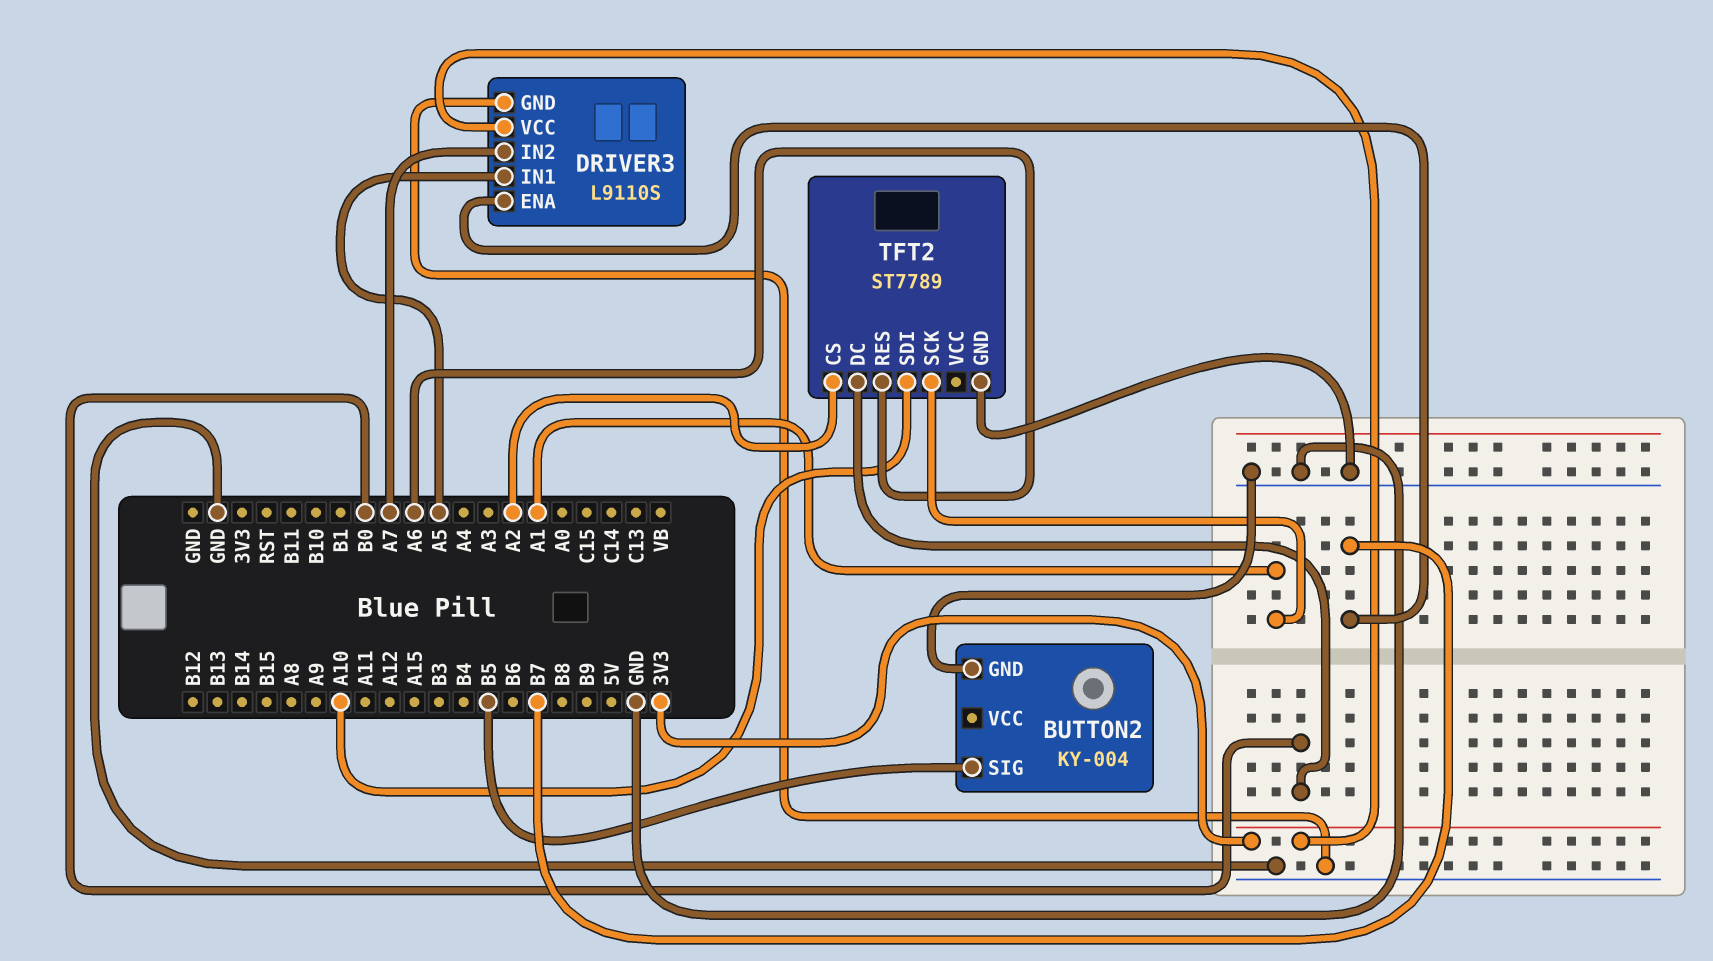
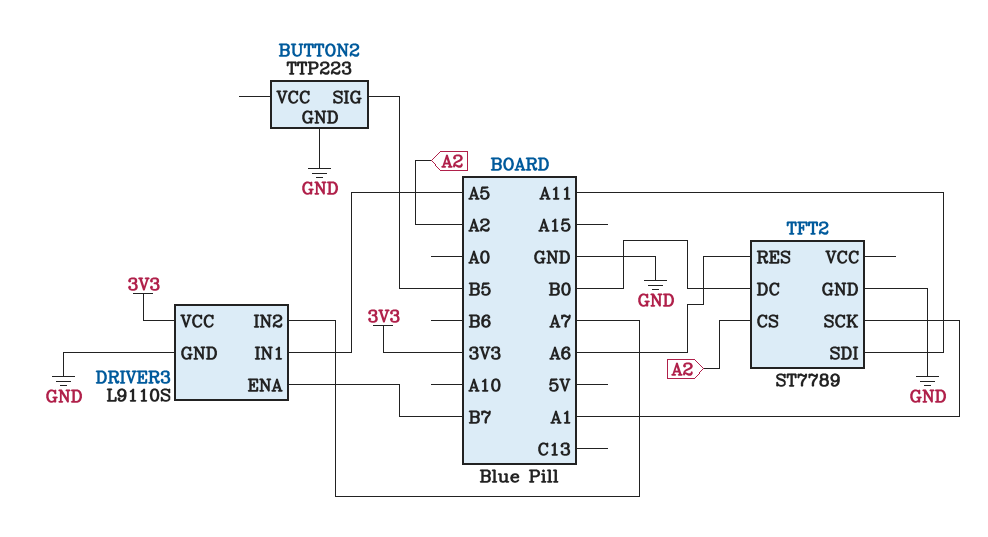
BUTTON2: KY-004 -> TTP223
TFT2 pin SDI: A10 -> A11

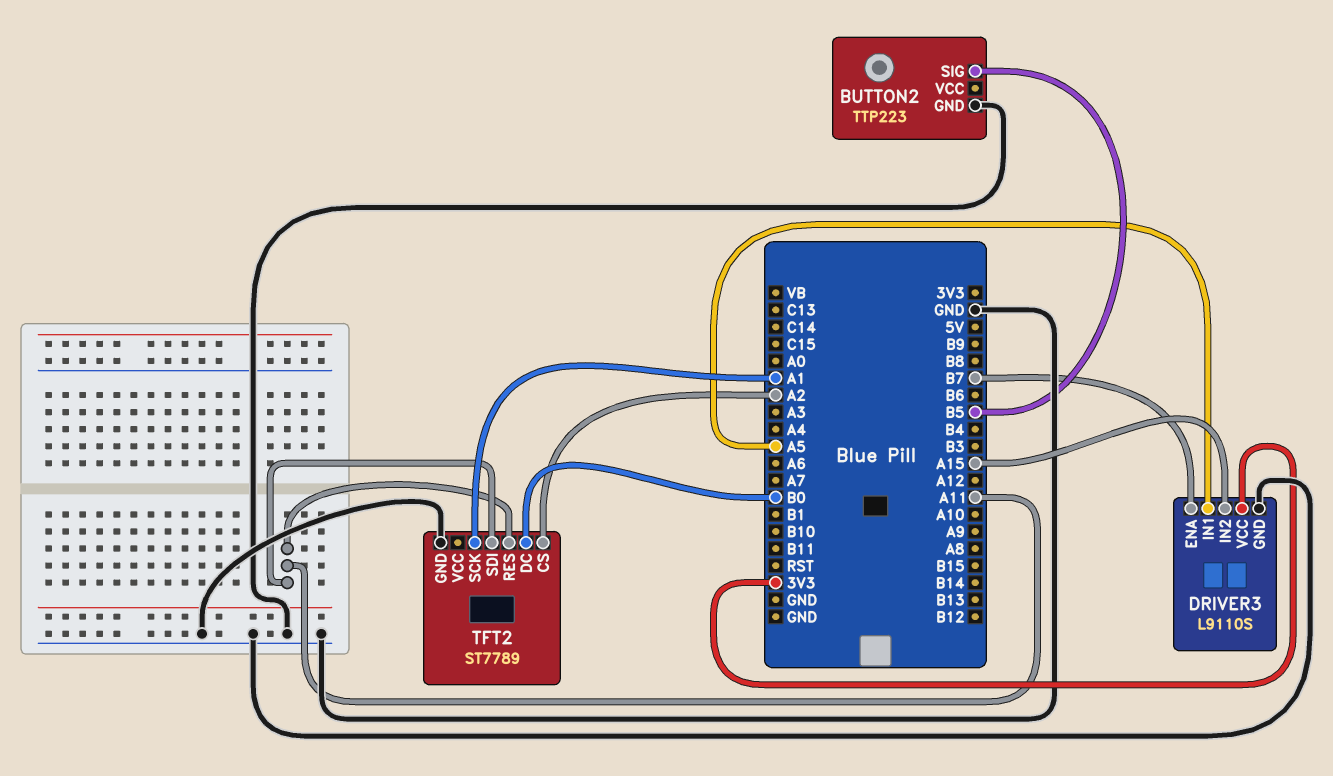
DRIVER3 pin IN2: A7 -> A15
TFT2 pin RES: A6 -> A11

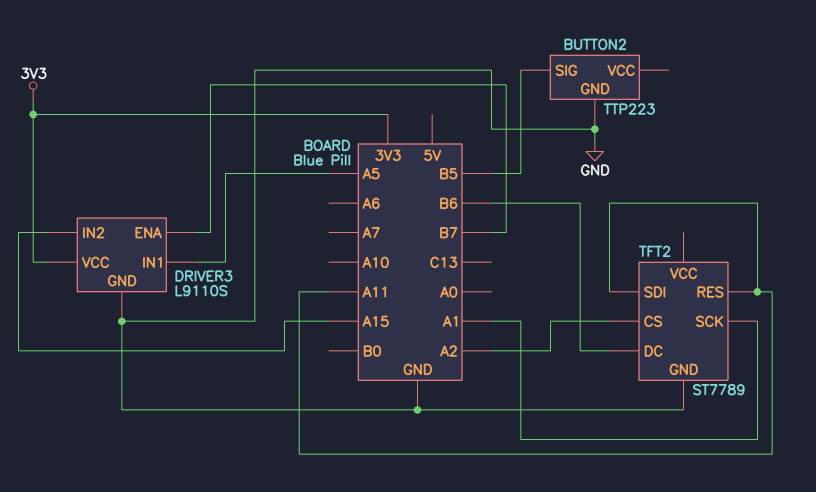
TFT2 pin DC: B0 -> B6

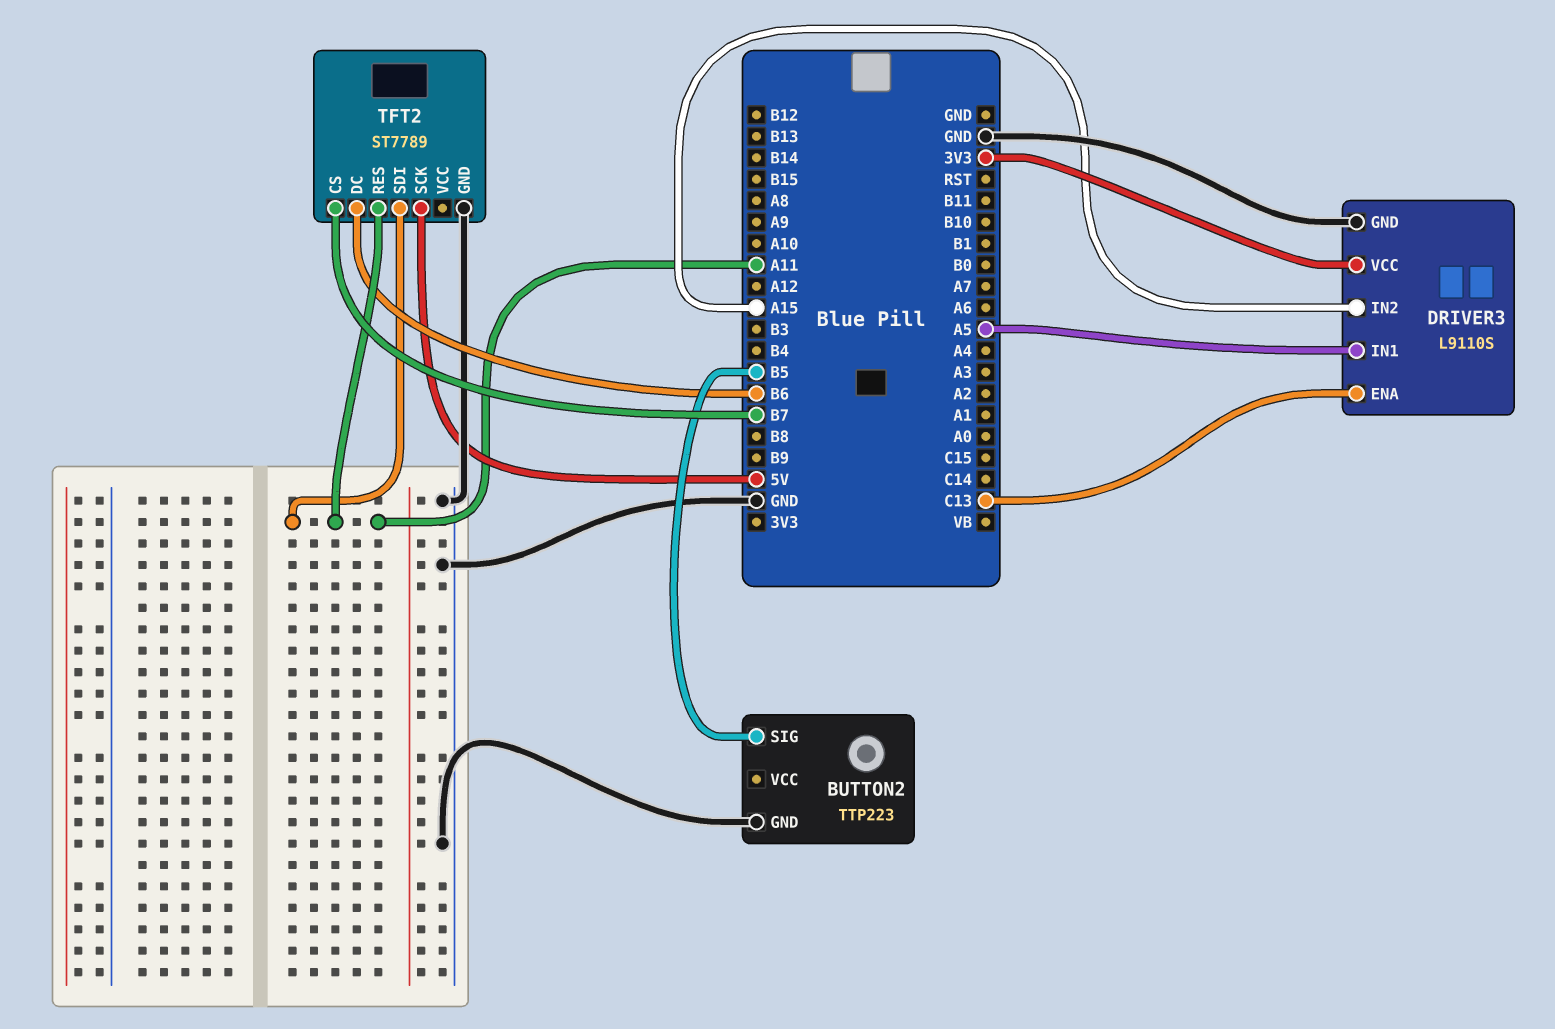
DRIVER3 pin ENA: B7 -> C13
TFT2 pin CS: A2 -> B7
TFT2 pin SCK: A1 -> 5V

